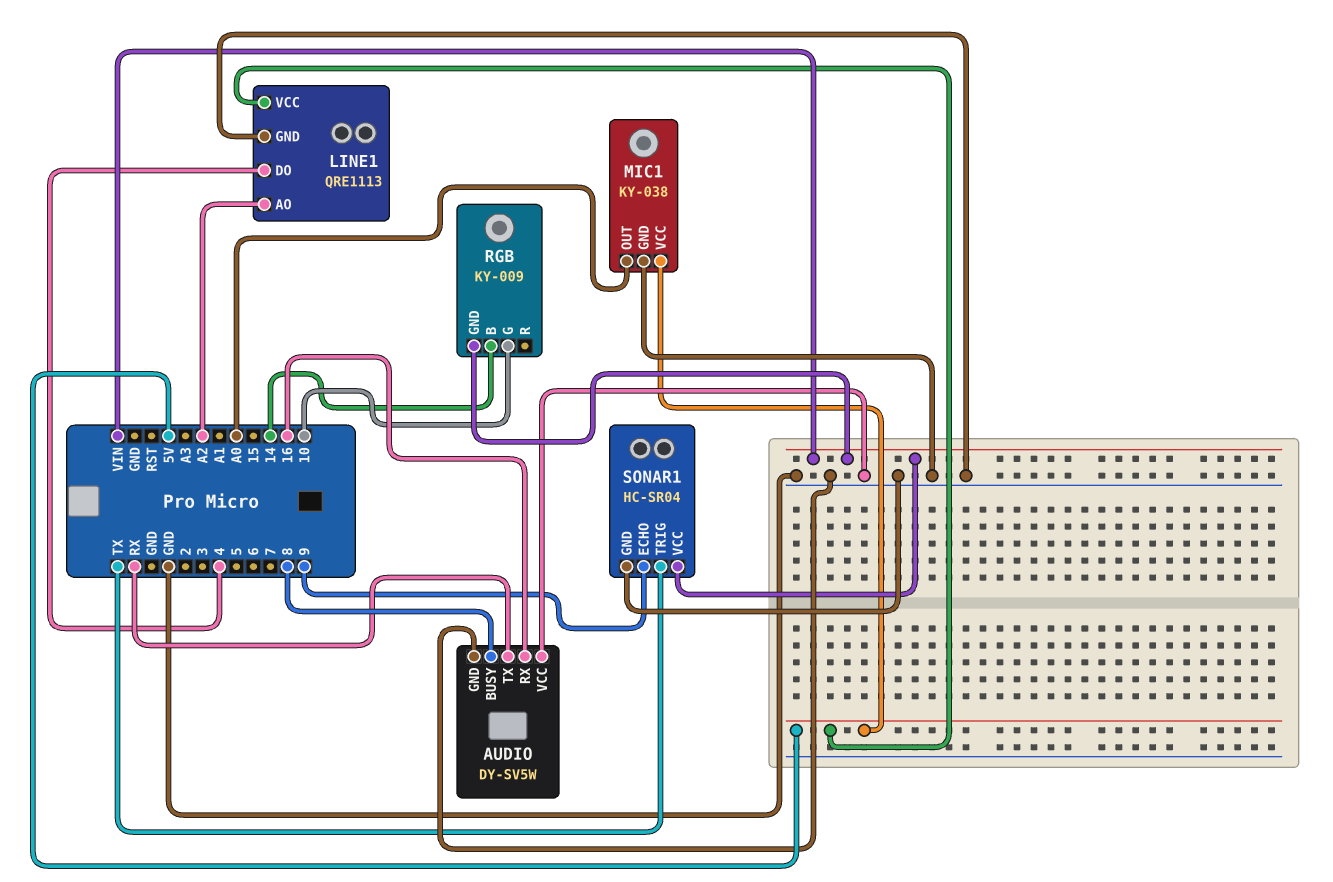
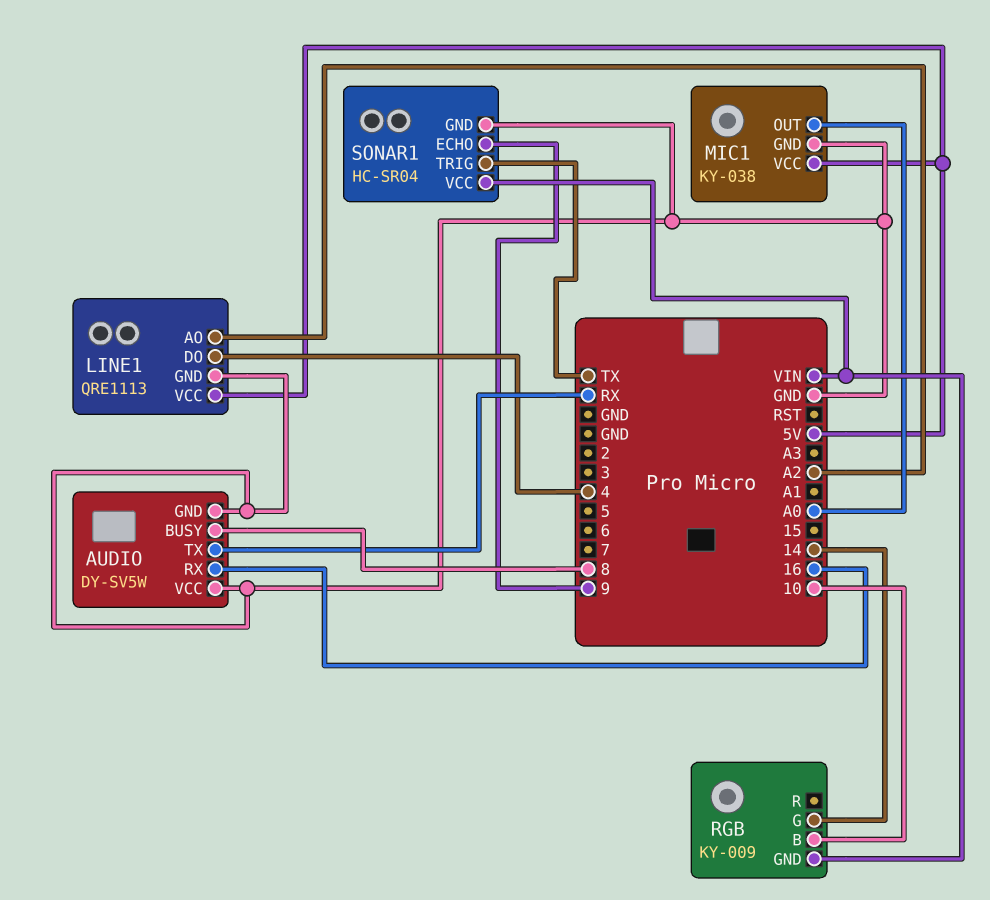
RGB pin B: 14 -> 10
RGB pin G: 10 -> 14

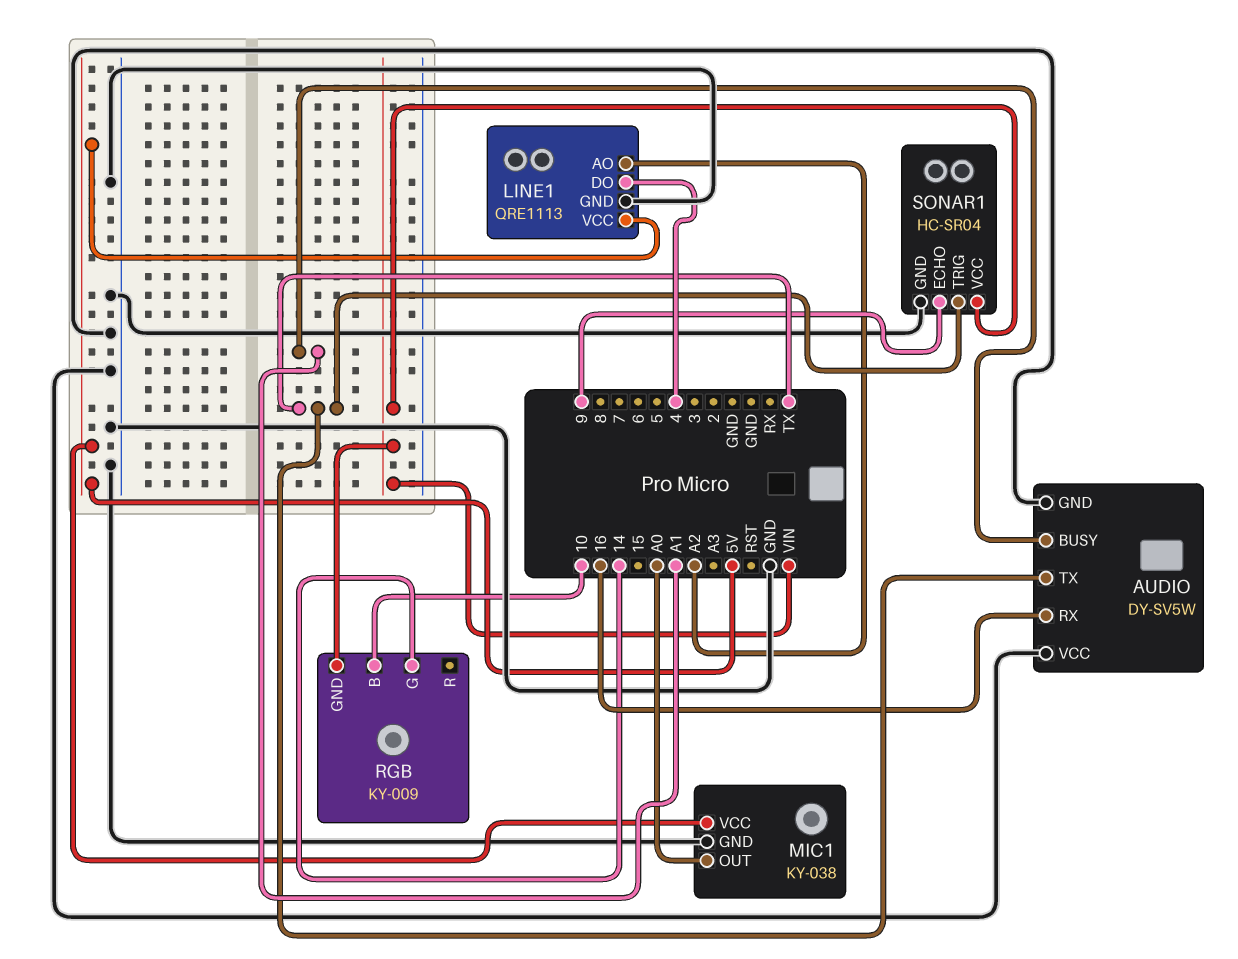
AUDIO pin BUSY: 8 -> A1
AUDIO pin TX: RX -> TX

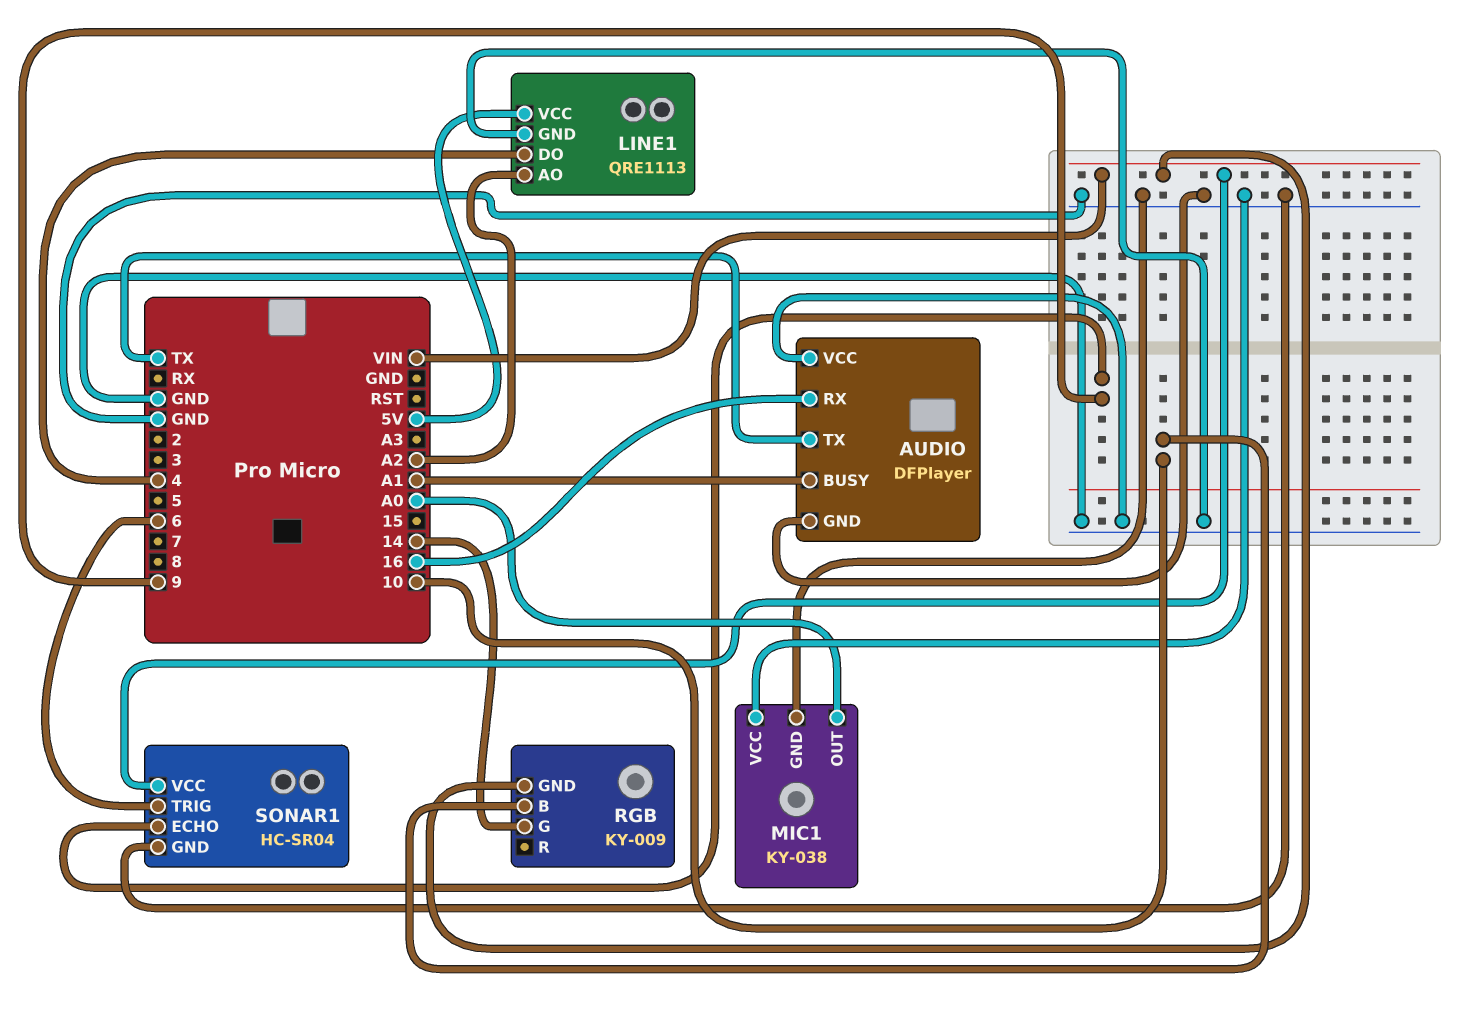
AUDIO: DY-SV5W -> DFPlayer
MIC1 pin VCC: 5V -> GND
SONAR1 pin TRIG: TX -> 6

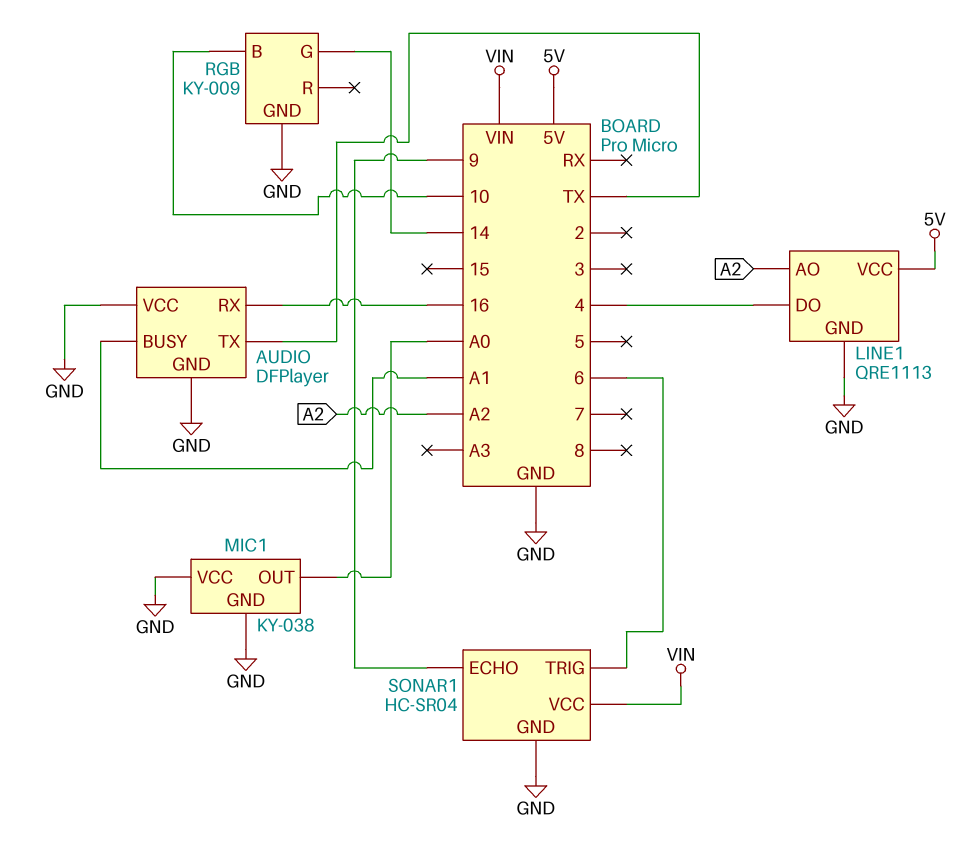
RGB pin GND: VIN -> GND

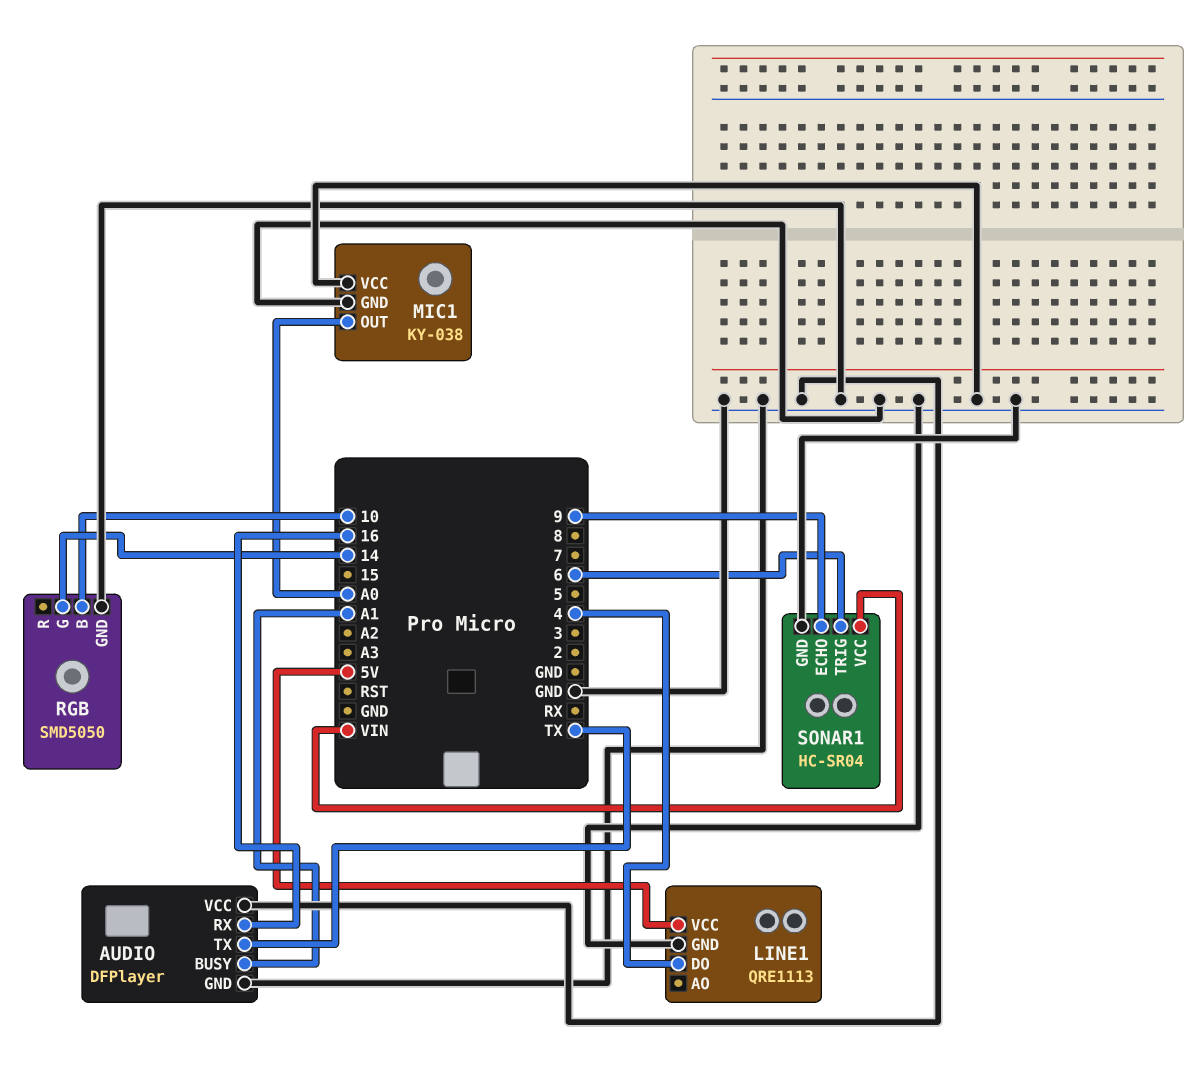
LINE1 pin AO: A2 -> none
RGB: KY-009 -> SMD5050

